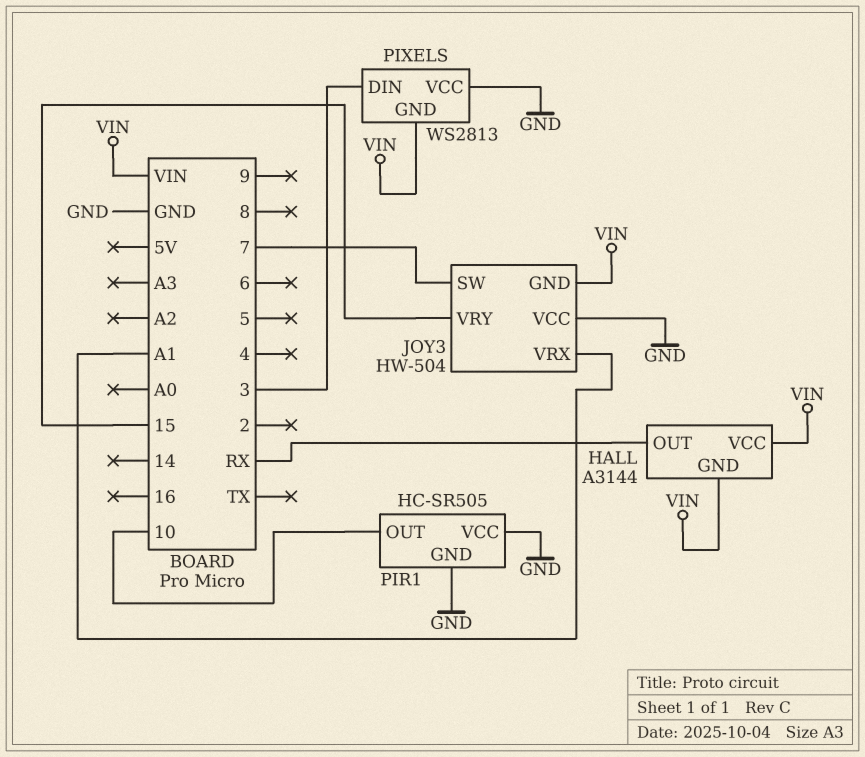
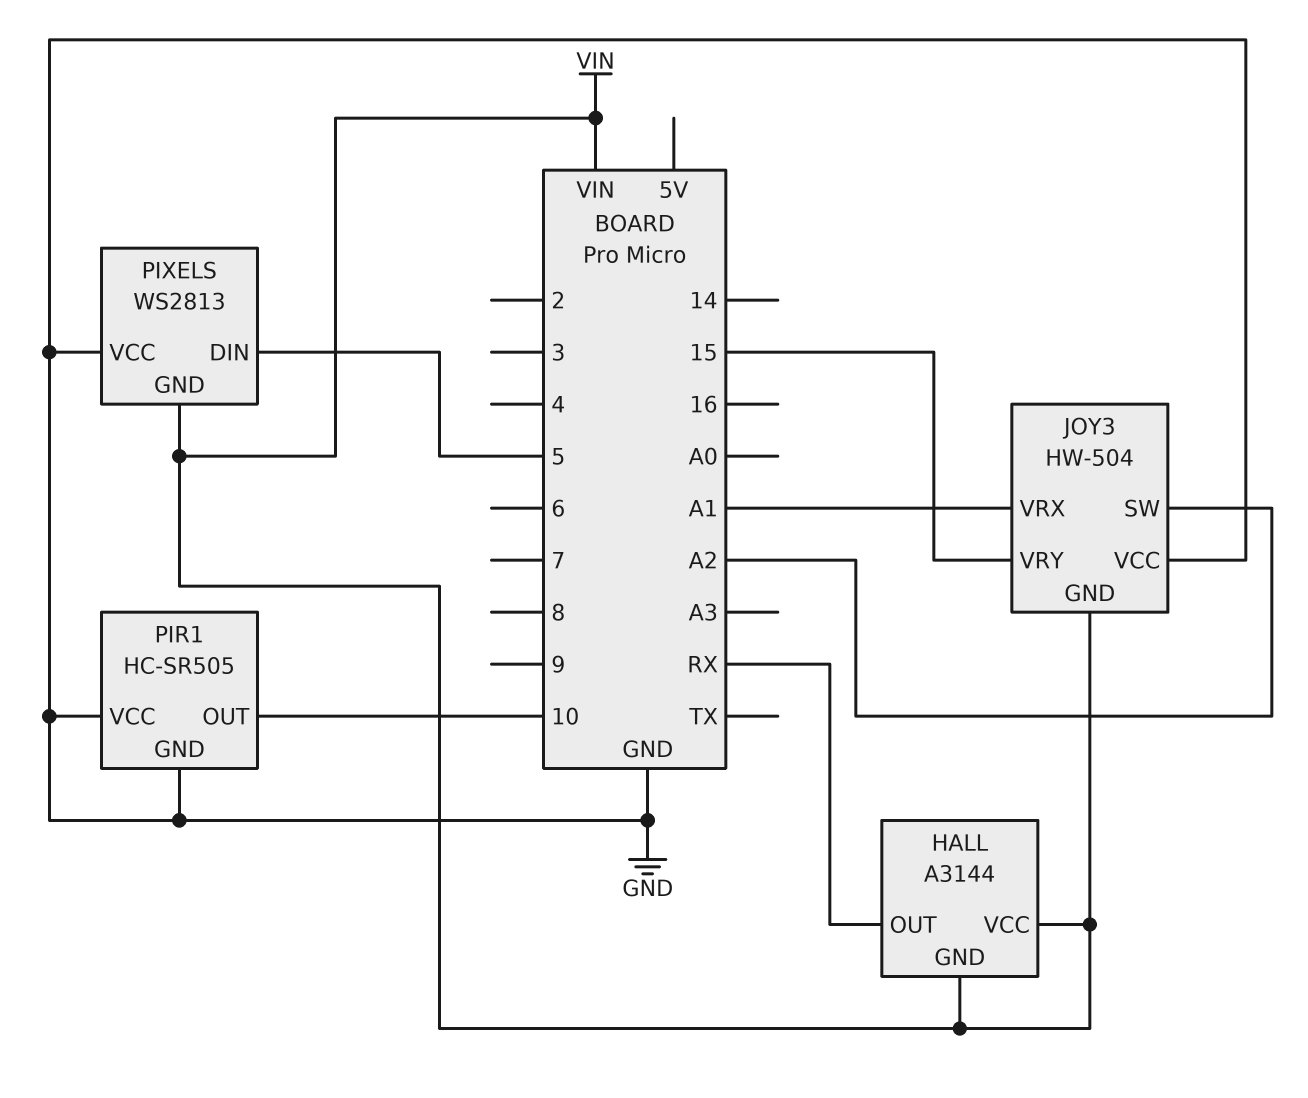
JOY3 pin SW: 7 -> A2
PIXELS pin DIN: 3 -> 5

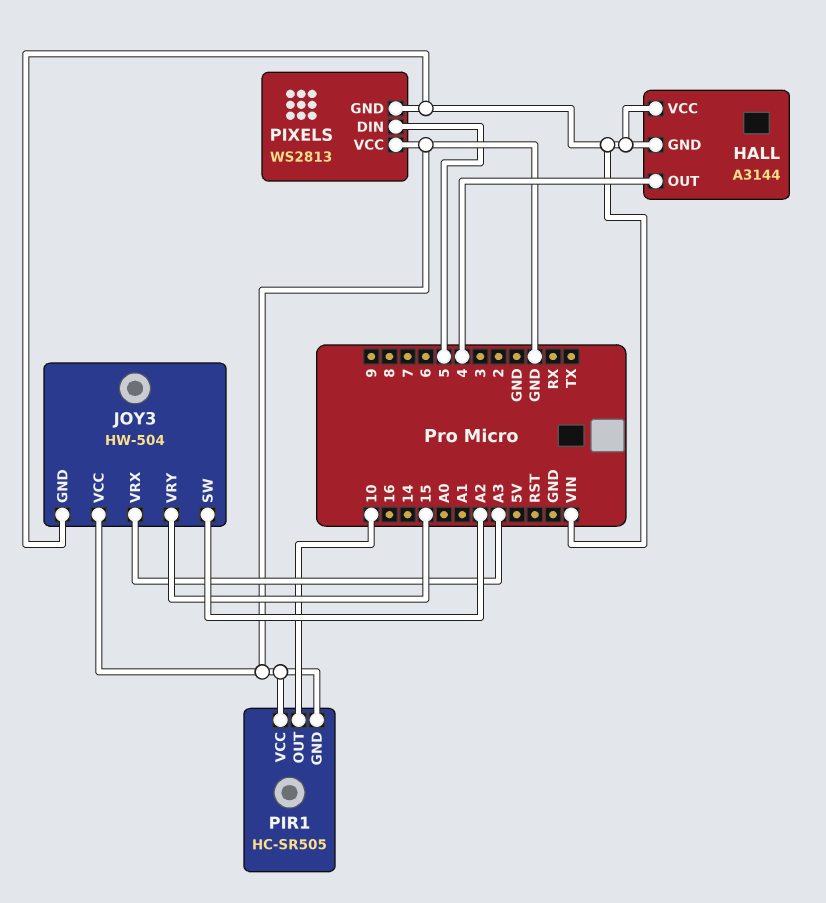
HALL pin OUT: RX -> 4
JOY3 pin VRX: A1 -> A3

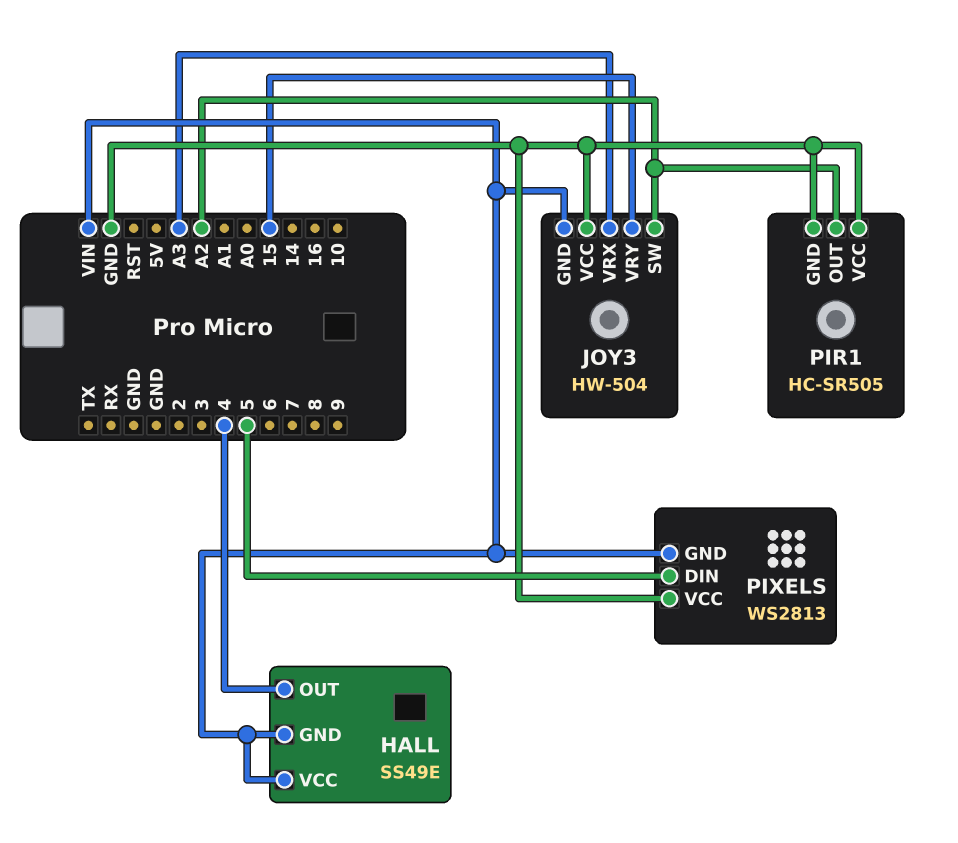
HALL: A3144 -> SS49E
PIR1 pin OUT: 10 -> A2

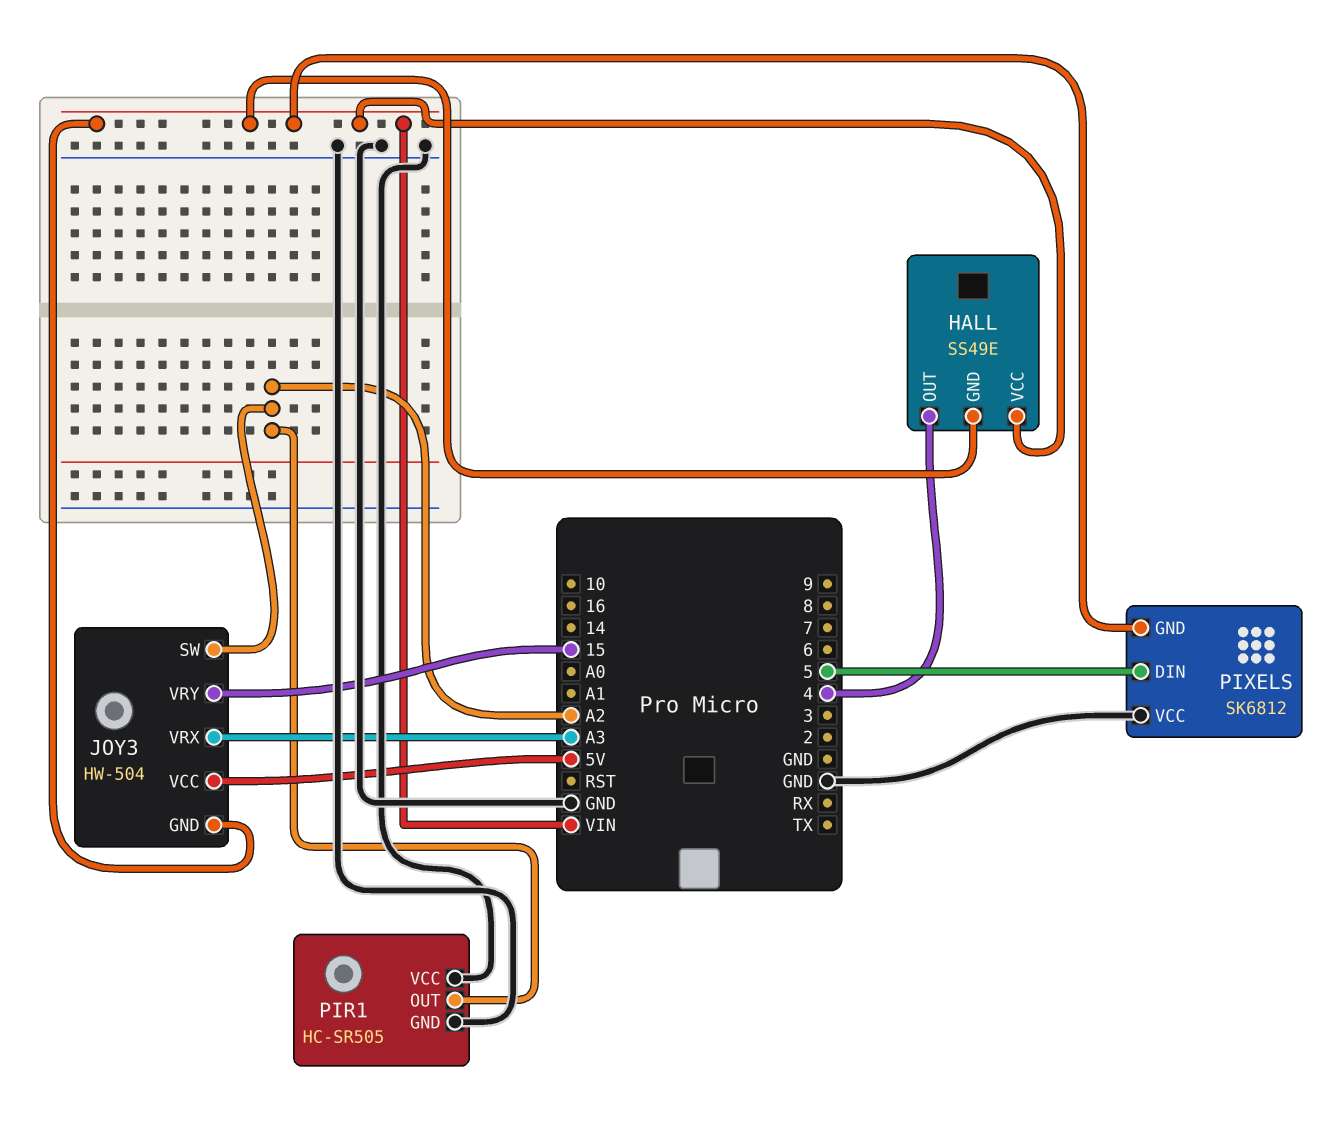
JOY3 pin VCC: GND -> 5V
PIXELS: WS2813 -> SK6812

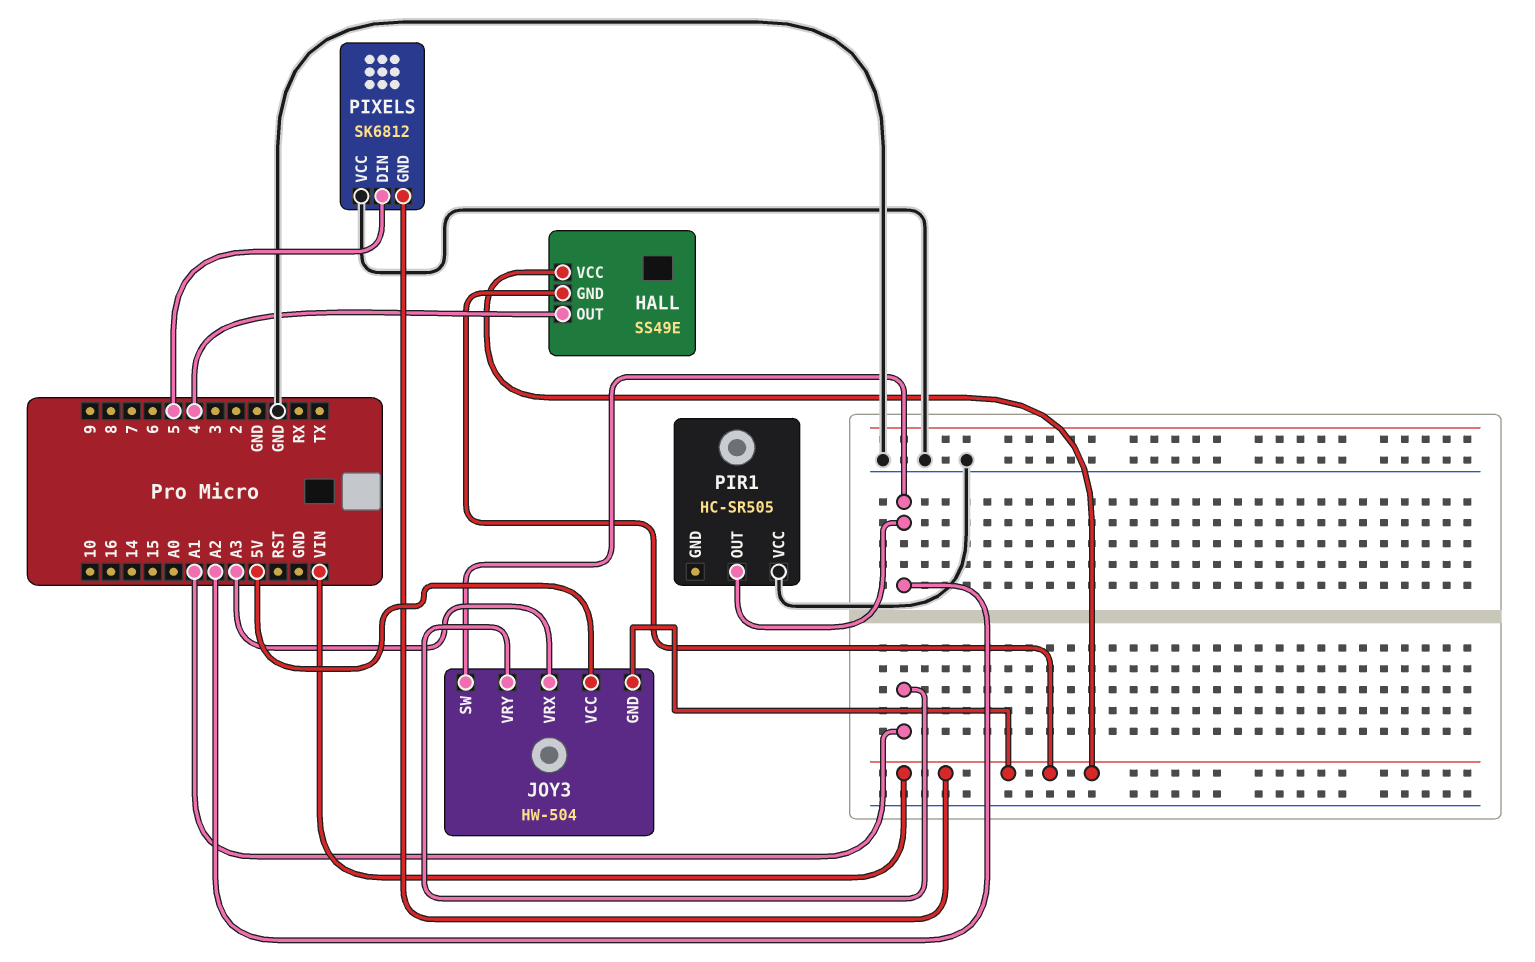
JOY3 pin VRY: 15 -> A1
PIR1 pin GND: GND -> none

